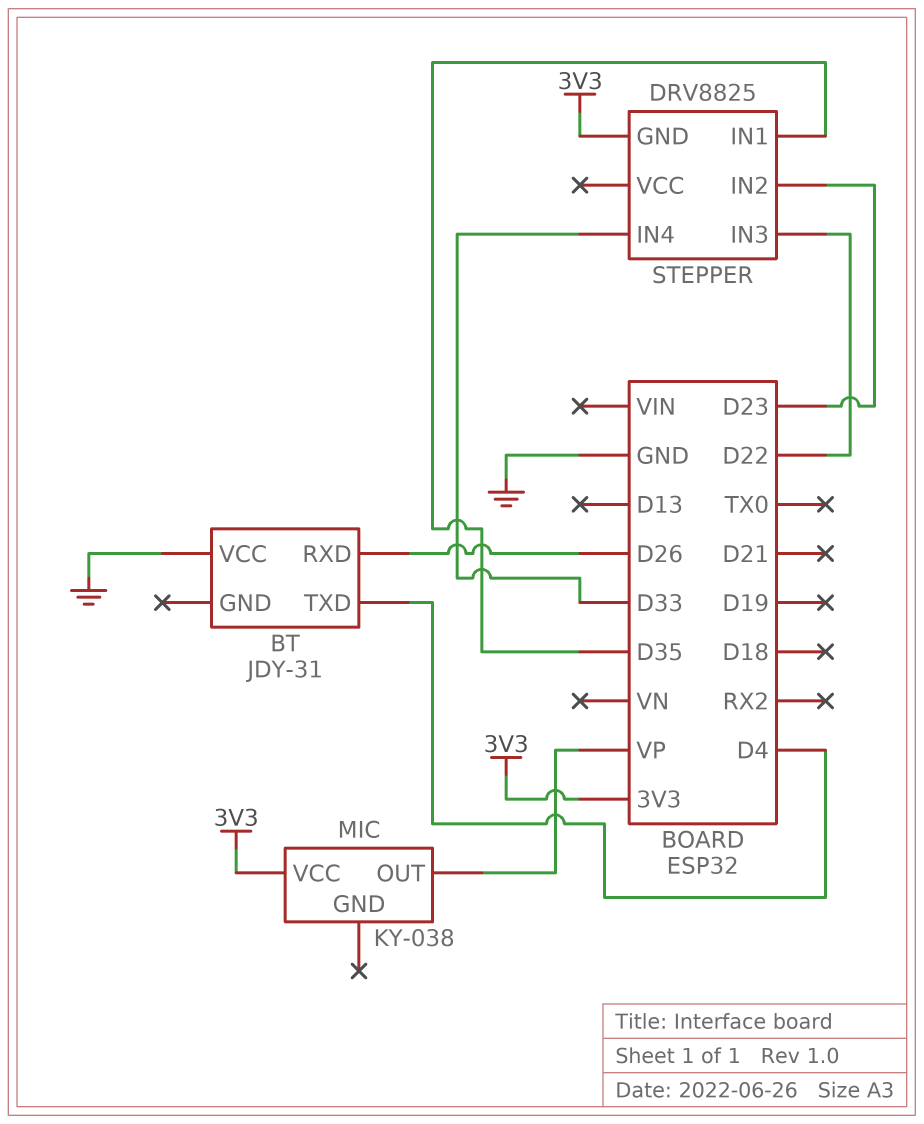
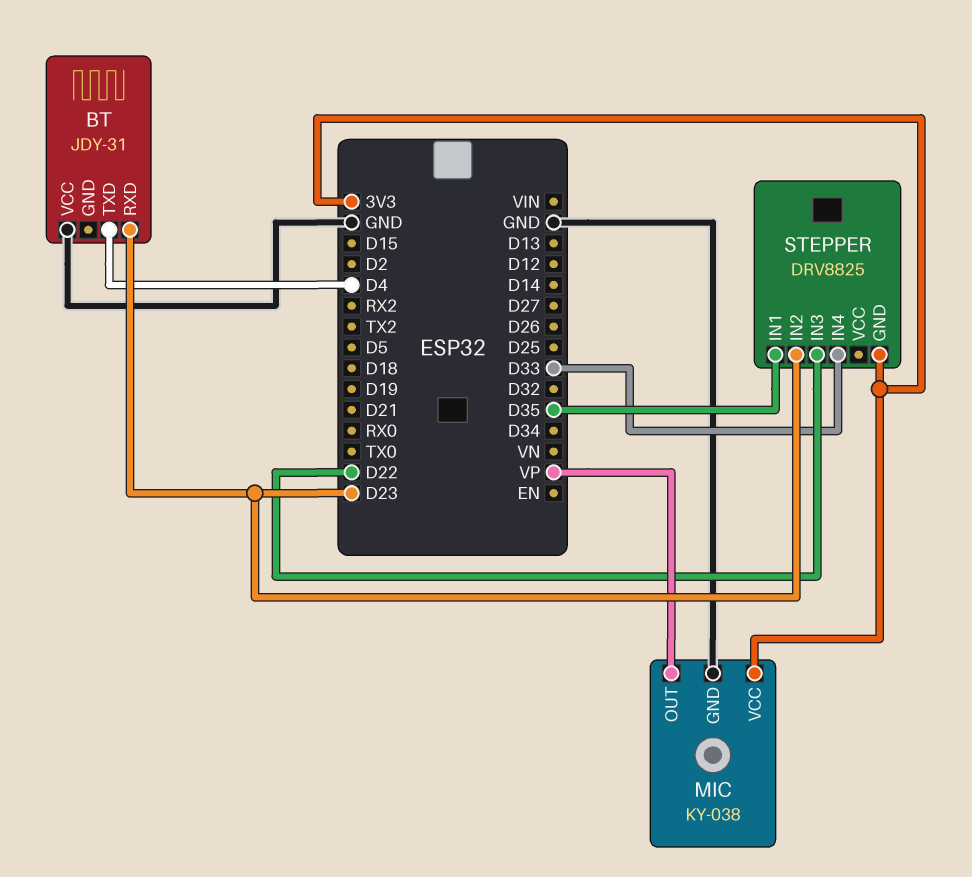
BT pin RXD: D26 -> D23
MIC pin GND: none -> GND

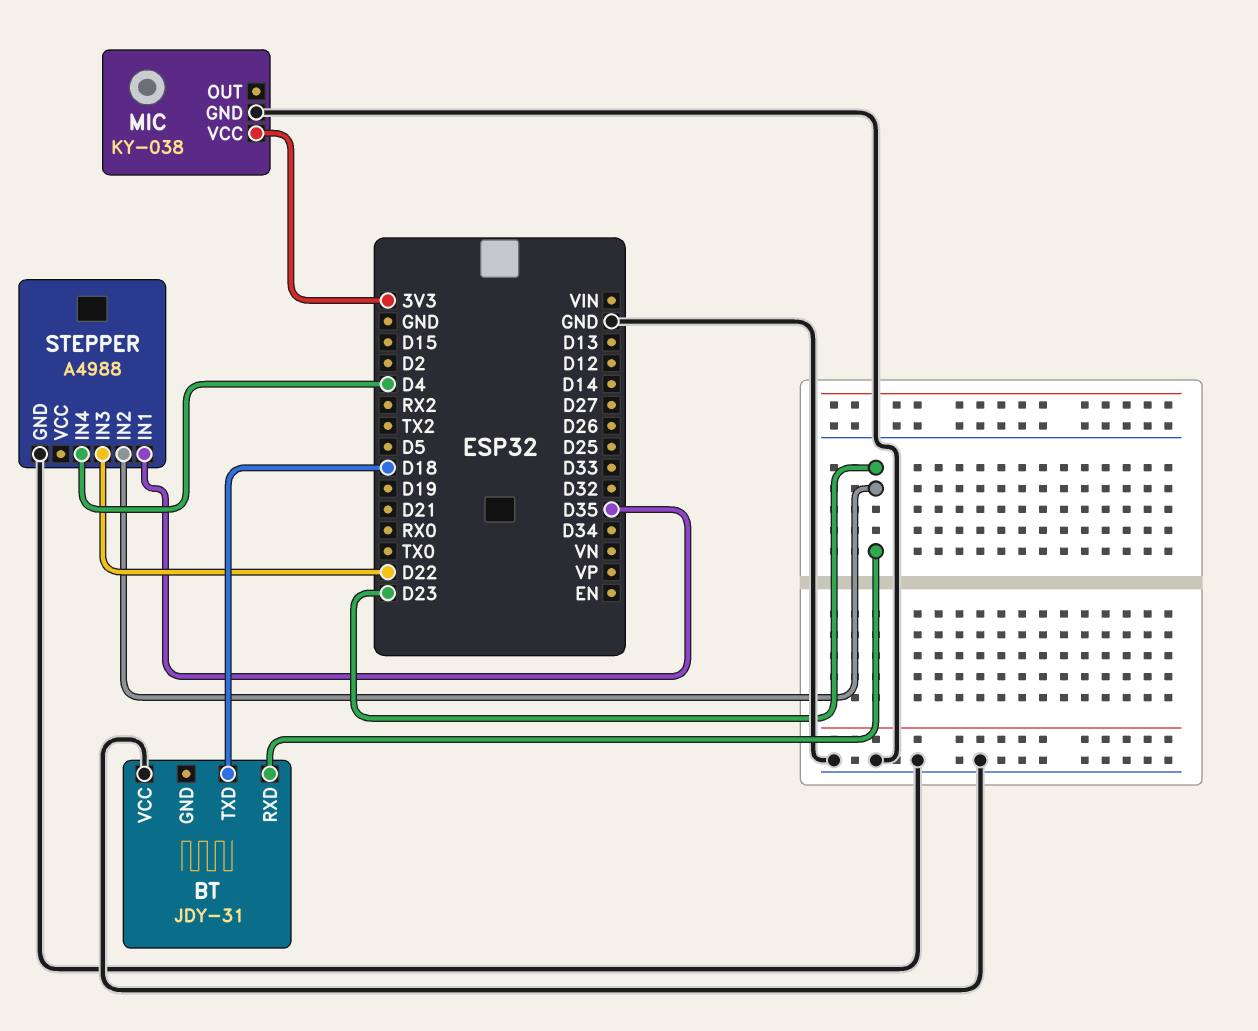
BT pin TXD: D4 -> D18
MIC pin OUT: VP -> none
STEPPER: DRV8825 -> A4988
STEPPER pin GND: 3V3 -> GND
STEPPER pin IN4: D33 -> D4

